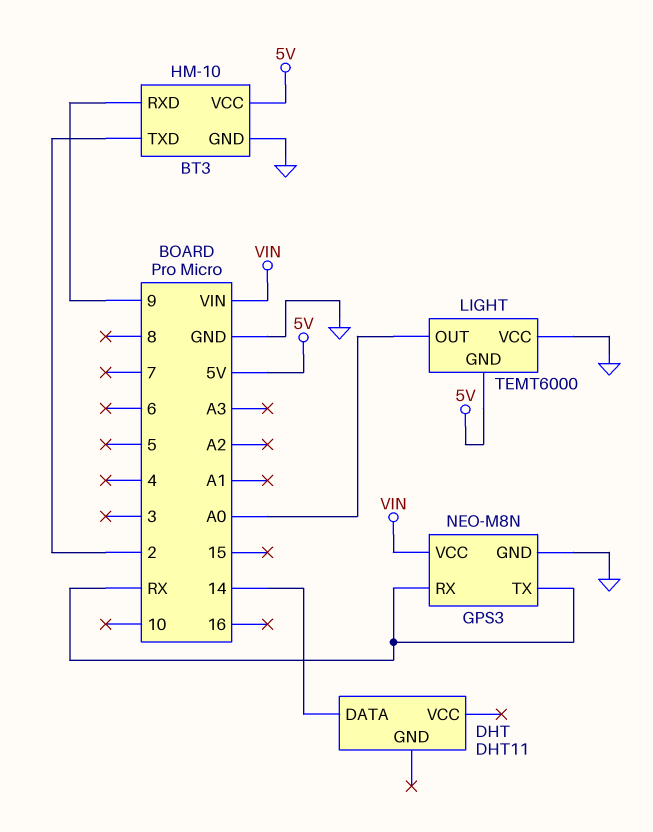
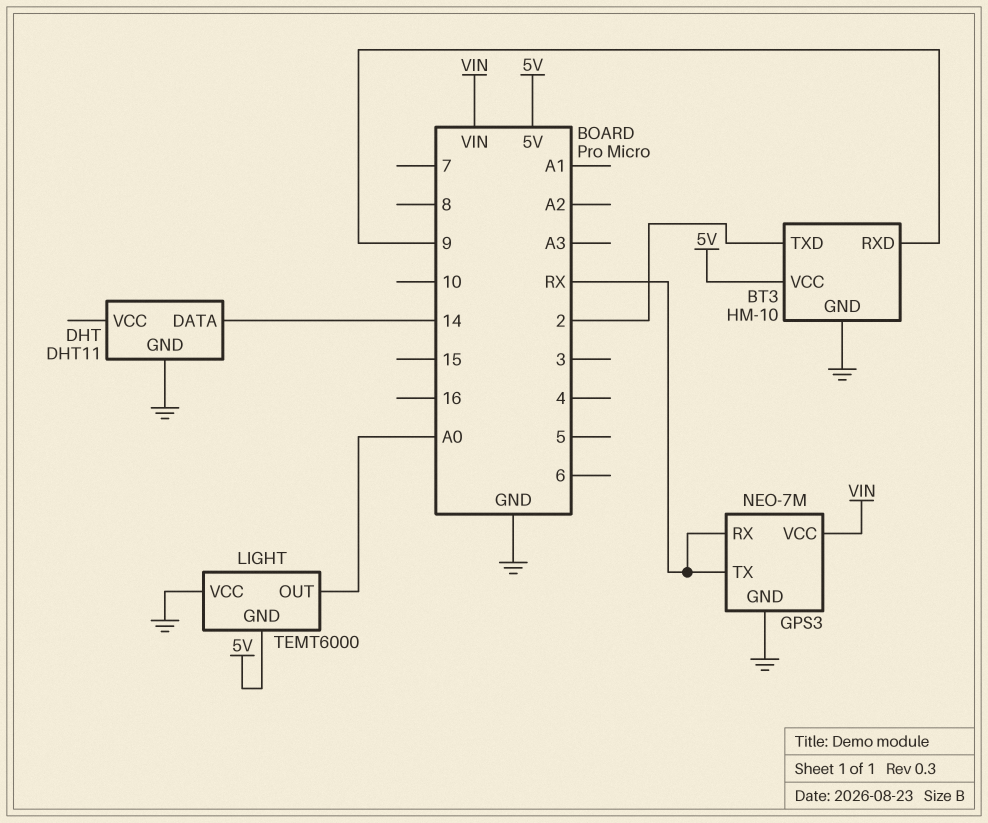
DHT pin GND: none -> GND
GPS3: NEO-M8N -> NEO-7M

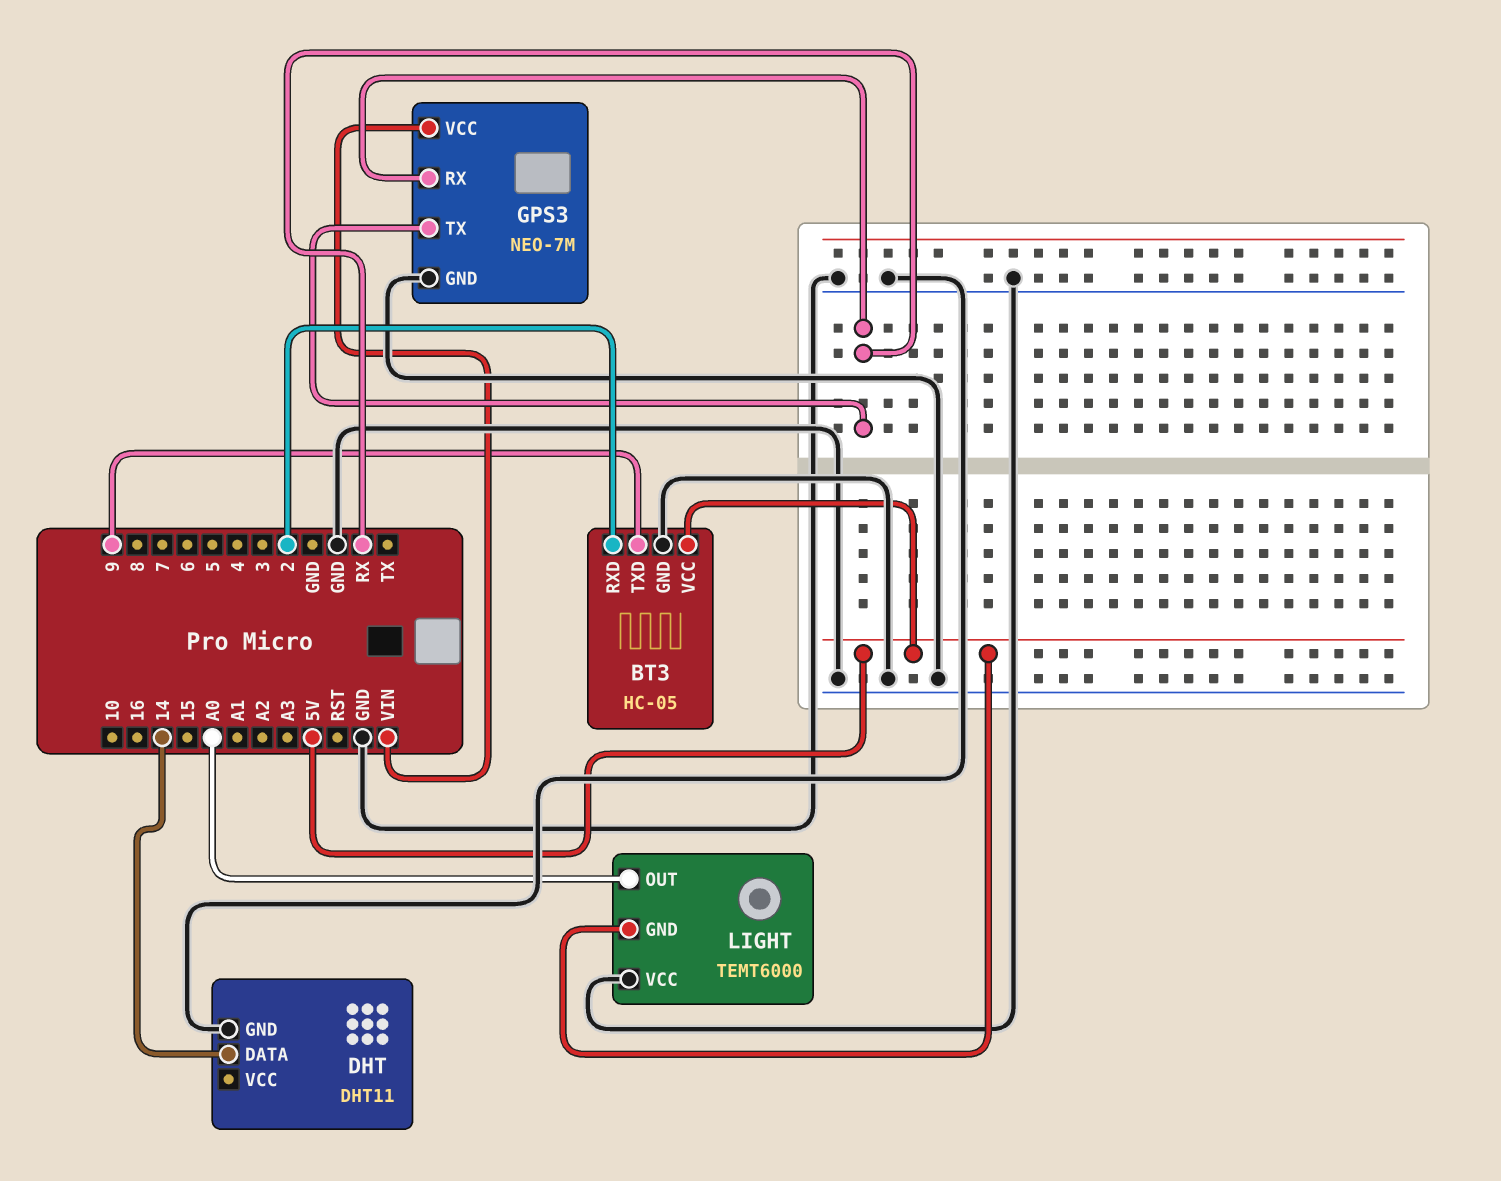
BT3: HM-10 -> HC-05
BT3 pin RXD: 9 -> 2
BT3 pin TXD: 2 -> 9

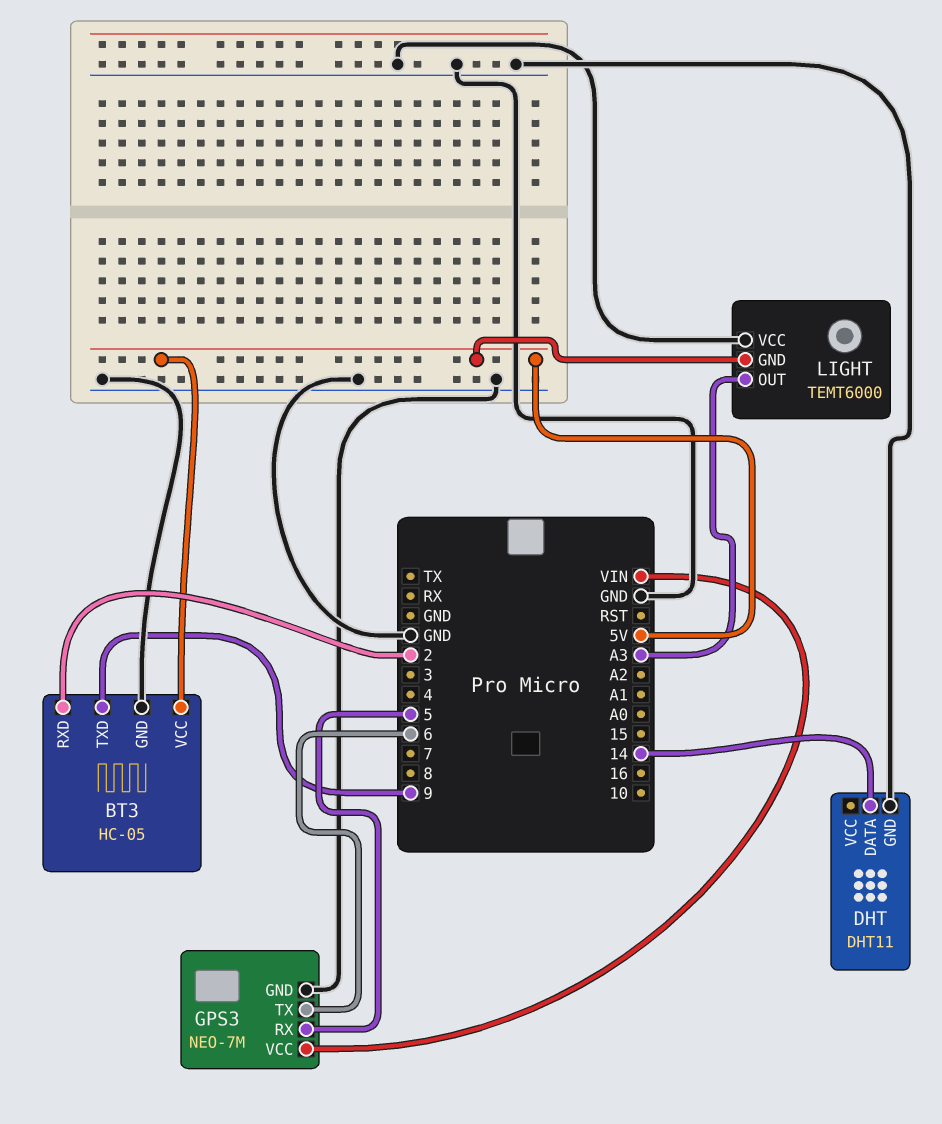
GPS3 pin RX: RX -> 5
GPS3 pin TX: RX -> 6
LIGHT pin OUT: A0 -> A3

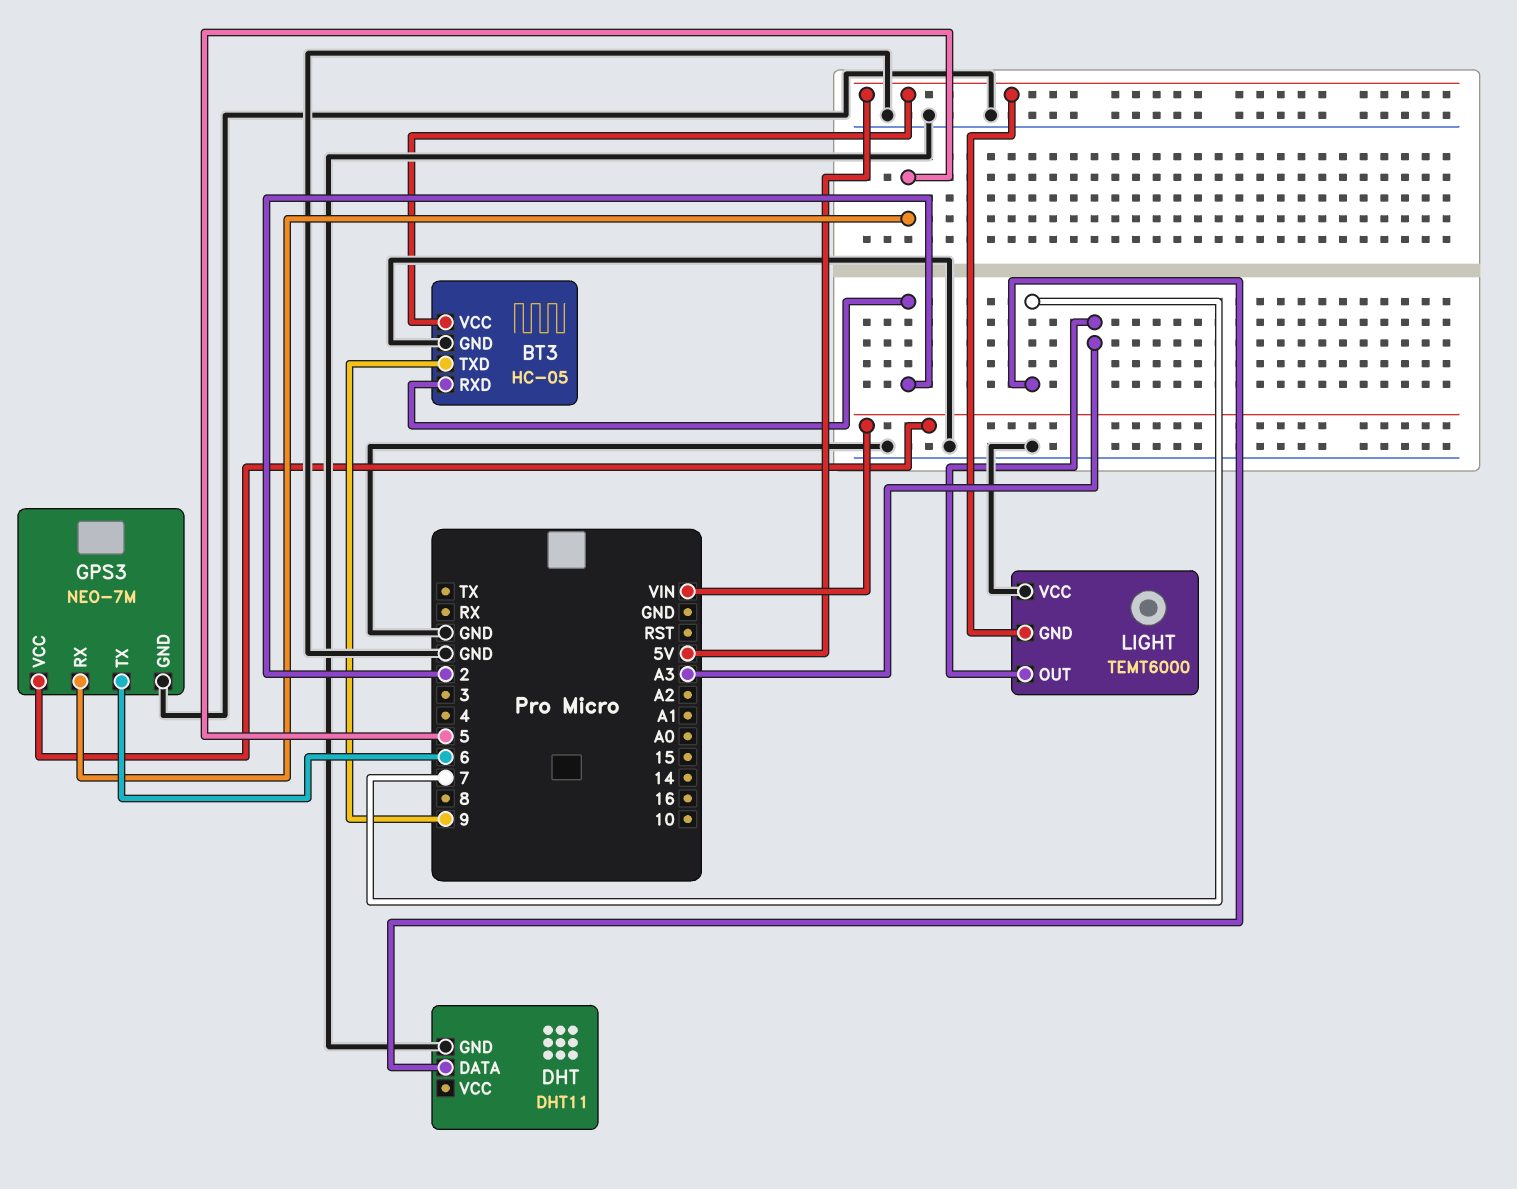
DHT pin DATA: 14 -> 7

